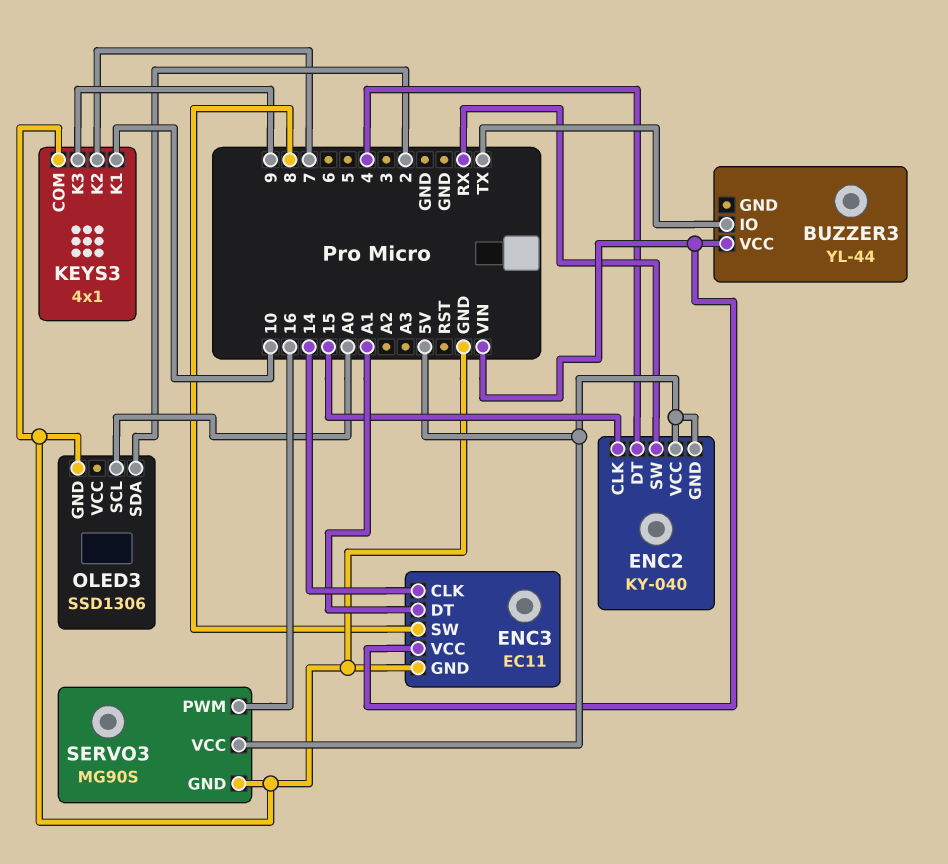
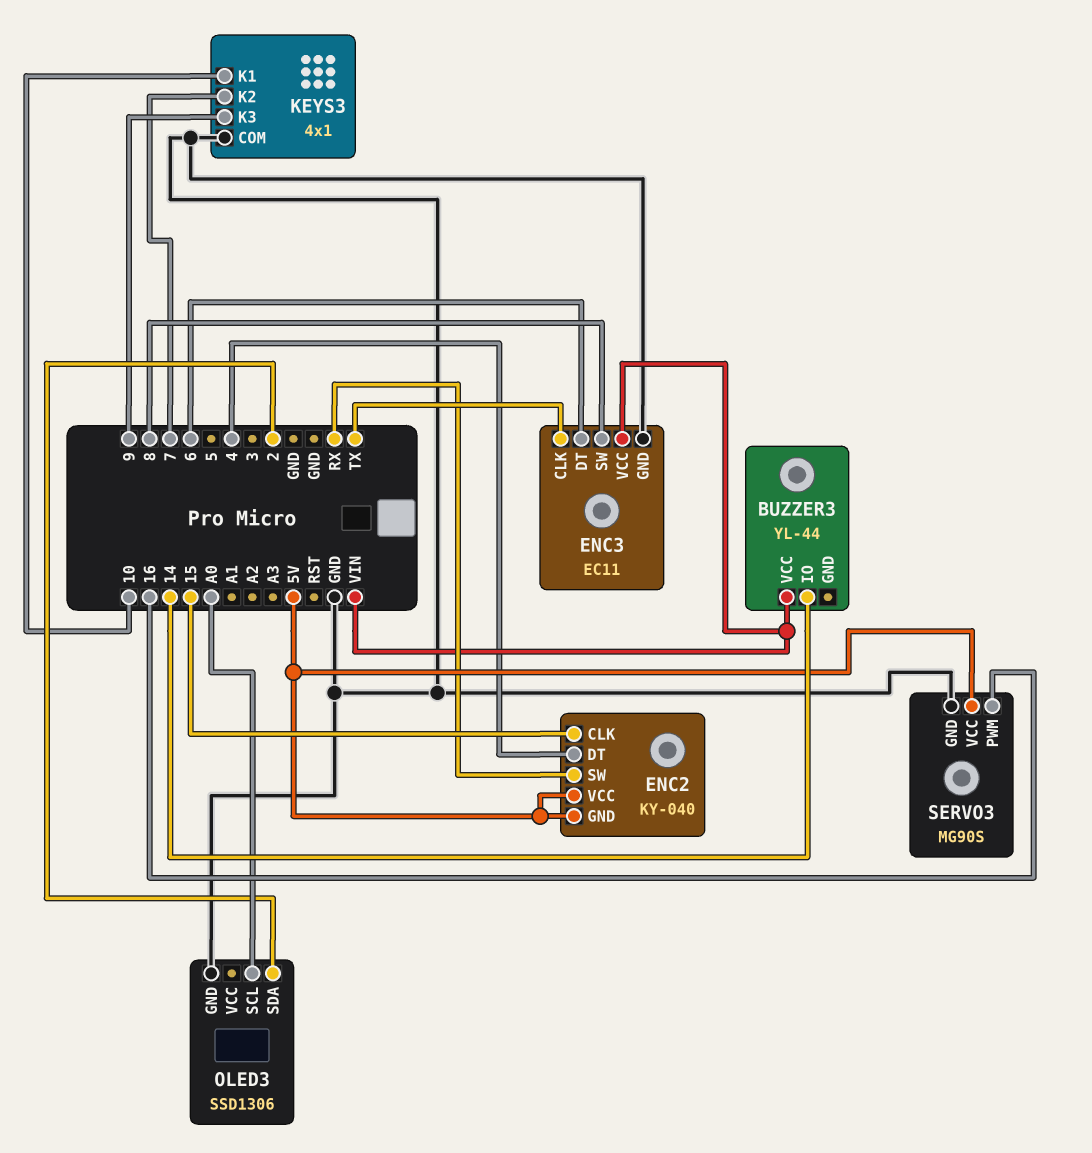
BUZZER3 pin IO: TX -> 14
ENC3 pin CLK: 14 -> TX
ENC3 pin DT: A1 -> 6

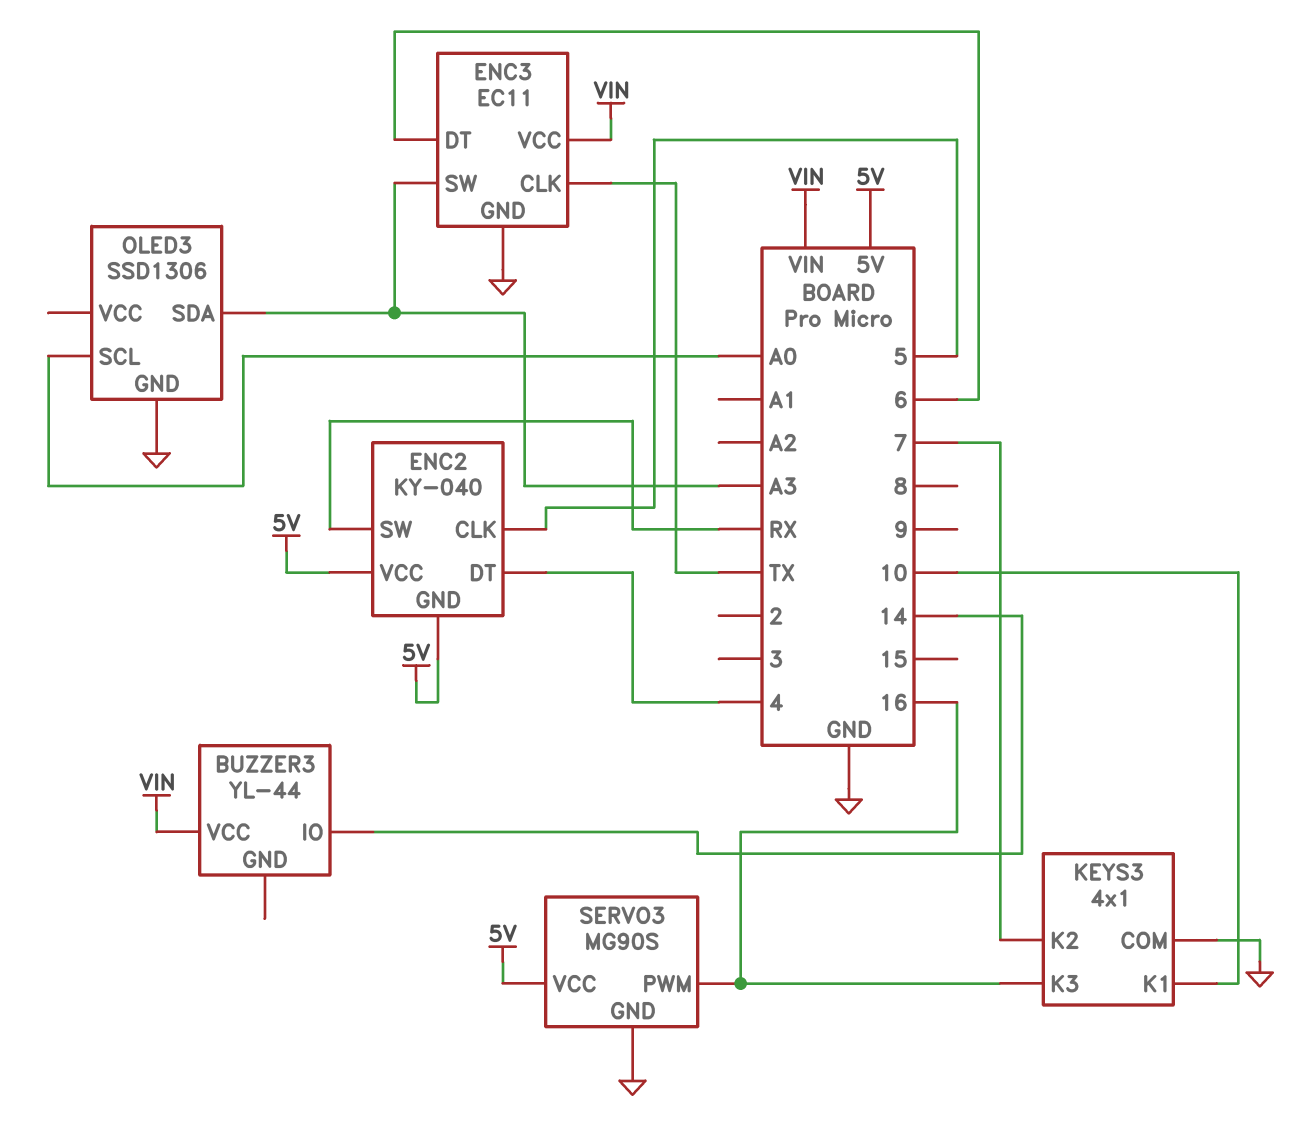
ENC2 pin CLK: 15 -> 5
ENC3 pin SW: 8 -> A3
KEYS3 pin K3: 9 -> 16
OLED3 pin SDA: 2 -> A3

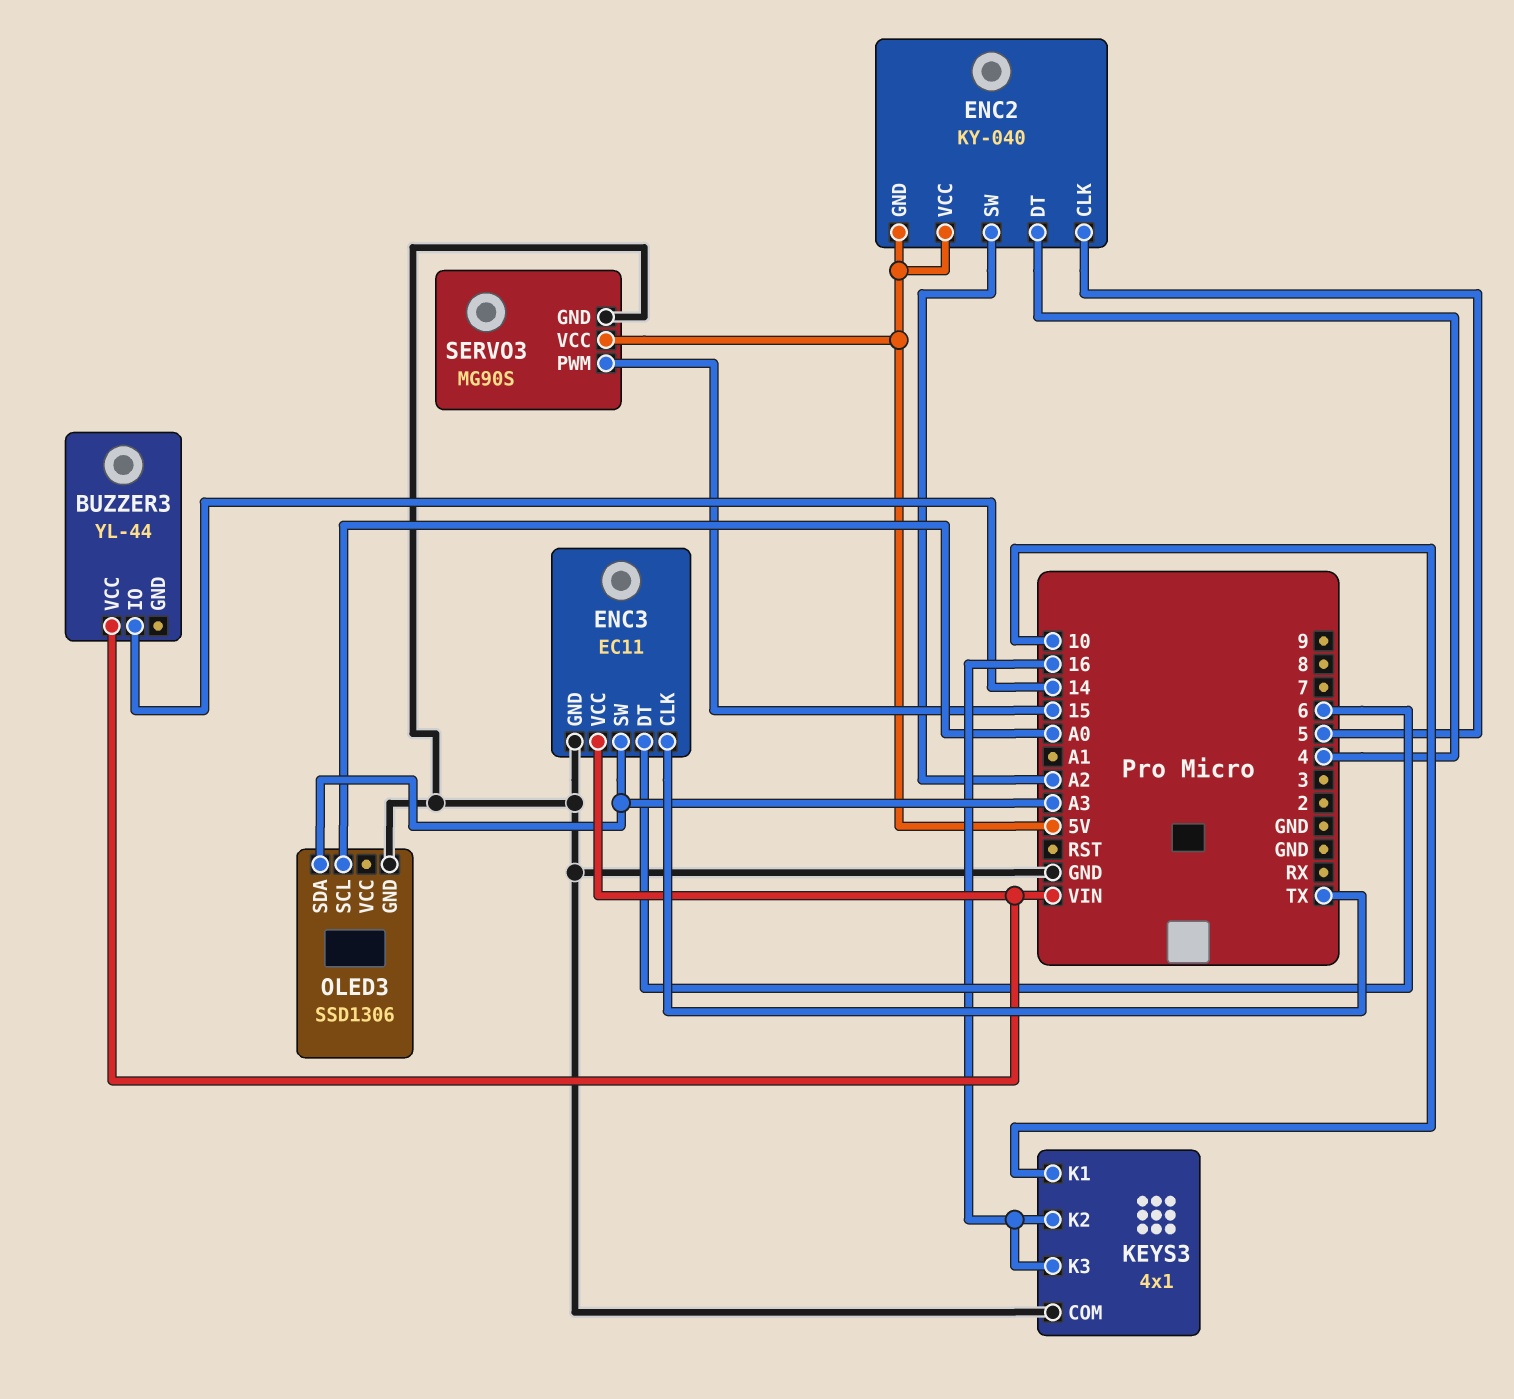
ENC2 pin SW: RX -> A2
KEYS3 pin K2: 7 -> 16
SERVO3 pin PWM: 16 -> 15

